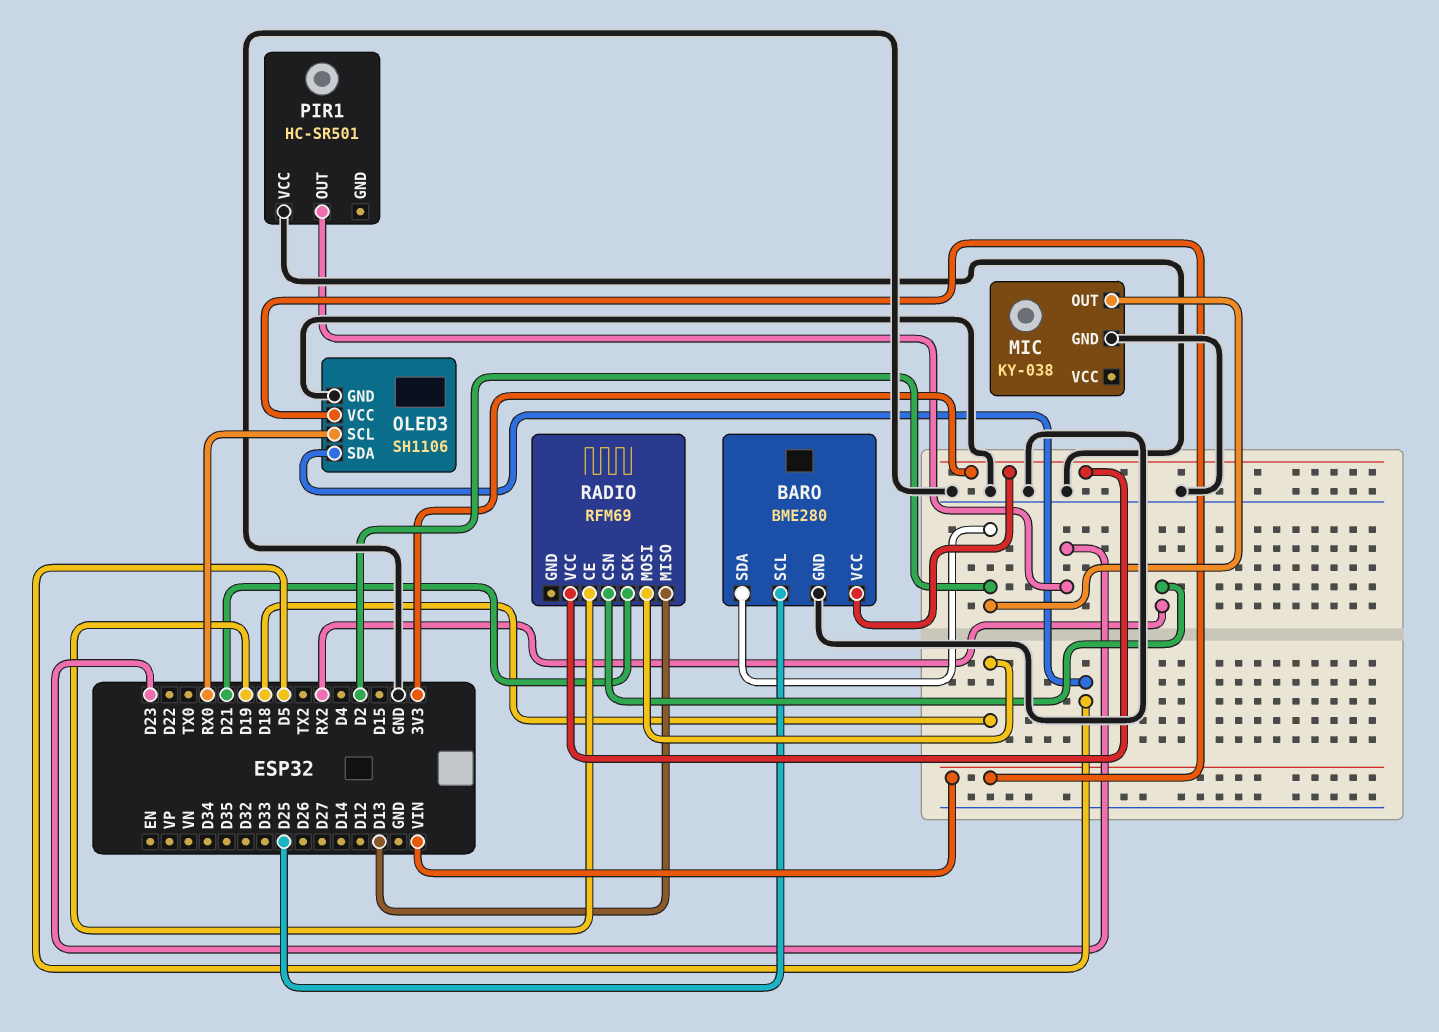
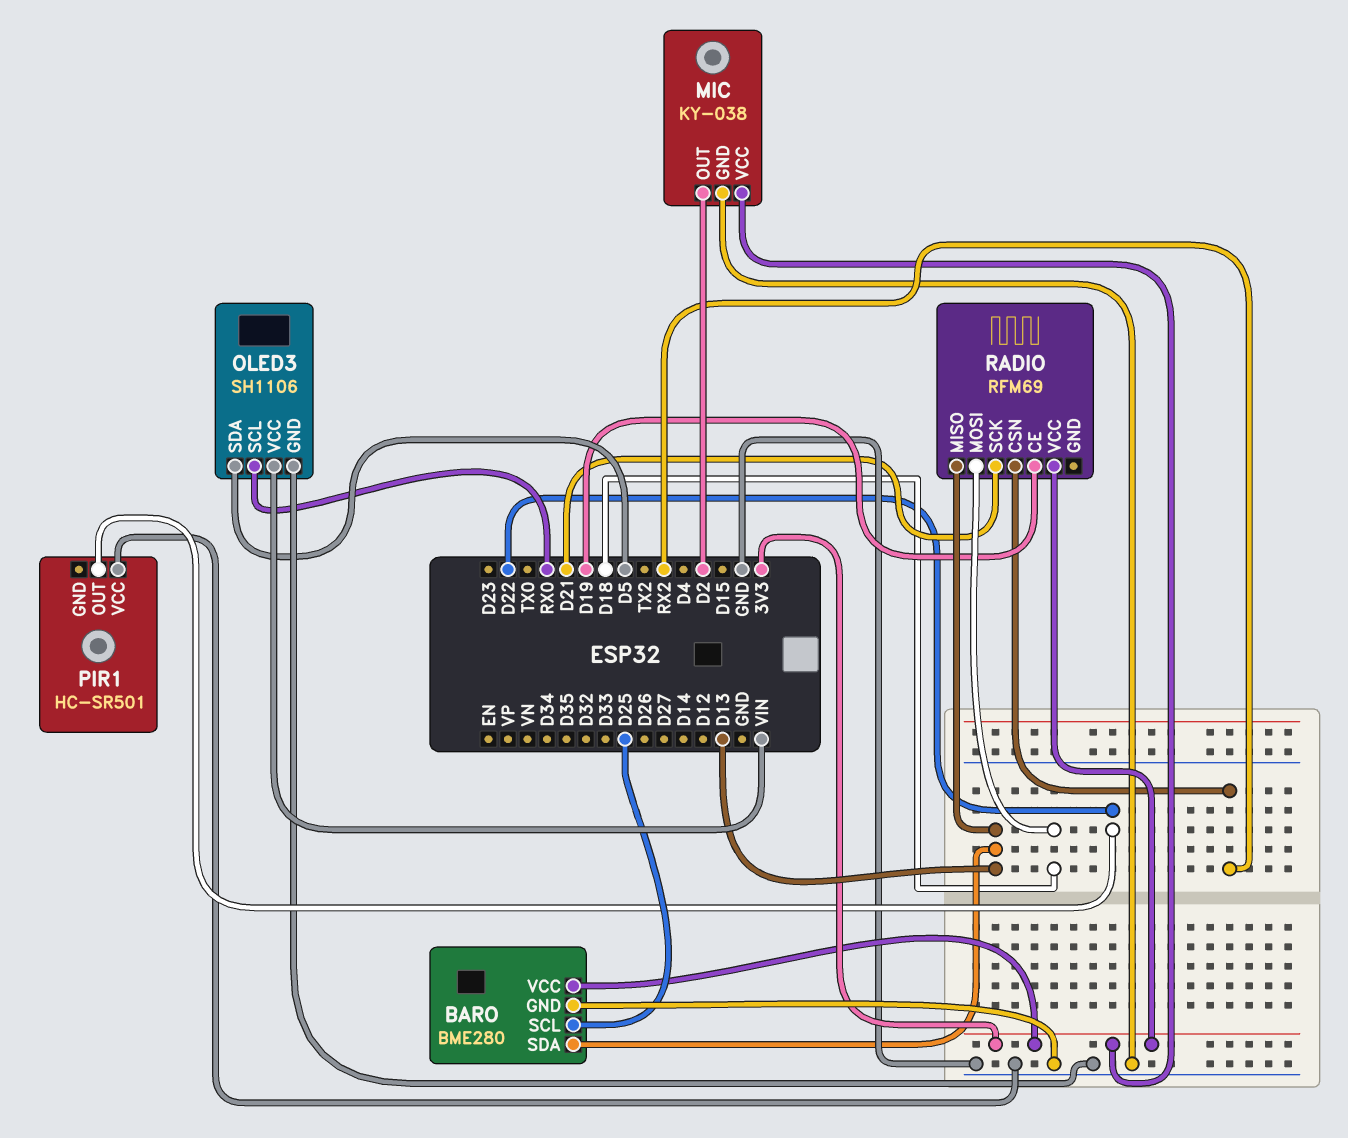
BARO pin SDA: D2 -> D13
MIC pin VCC: none -> 3V3
PIR1 pin OUT: D23 -> D22

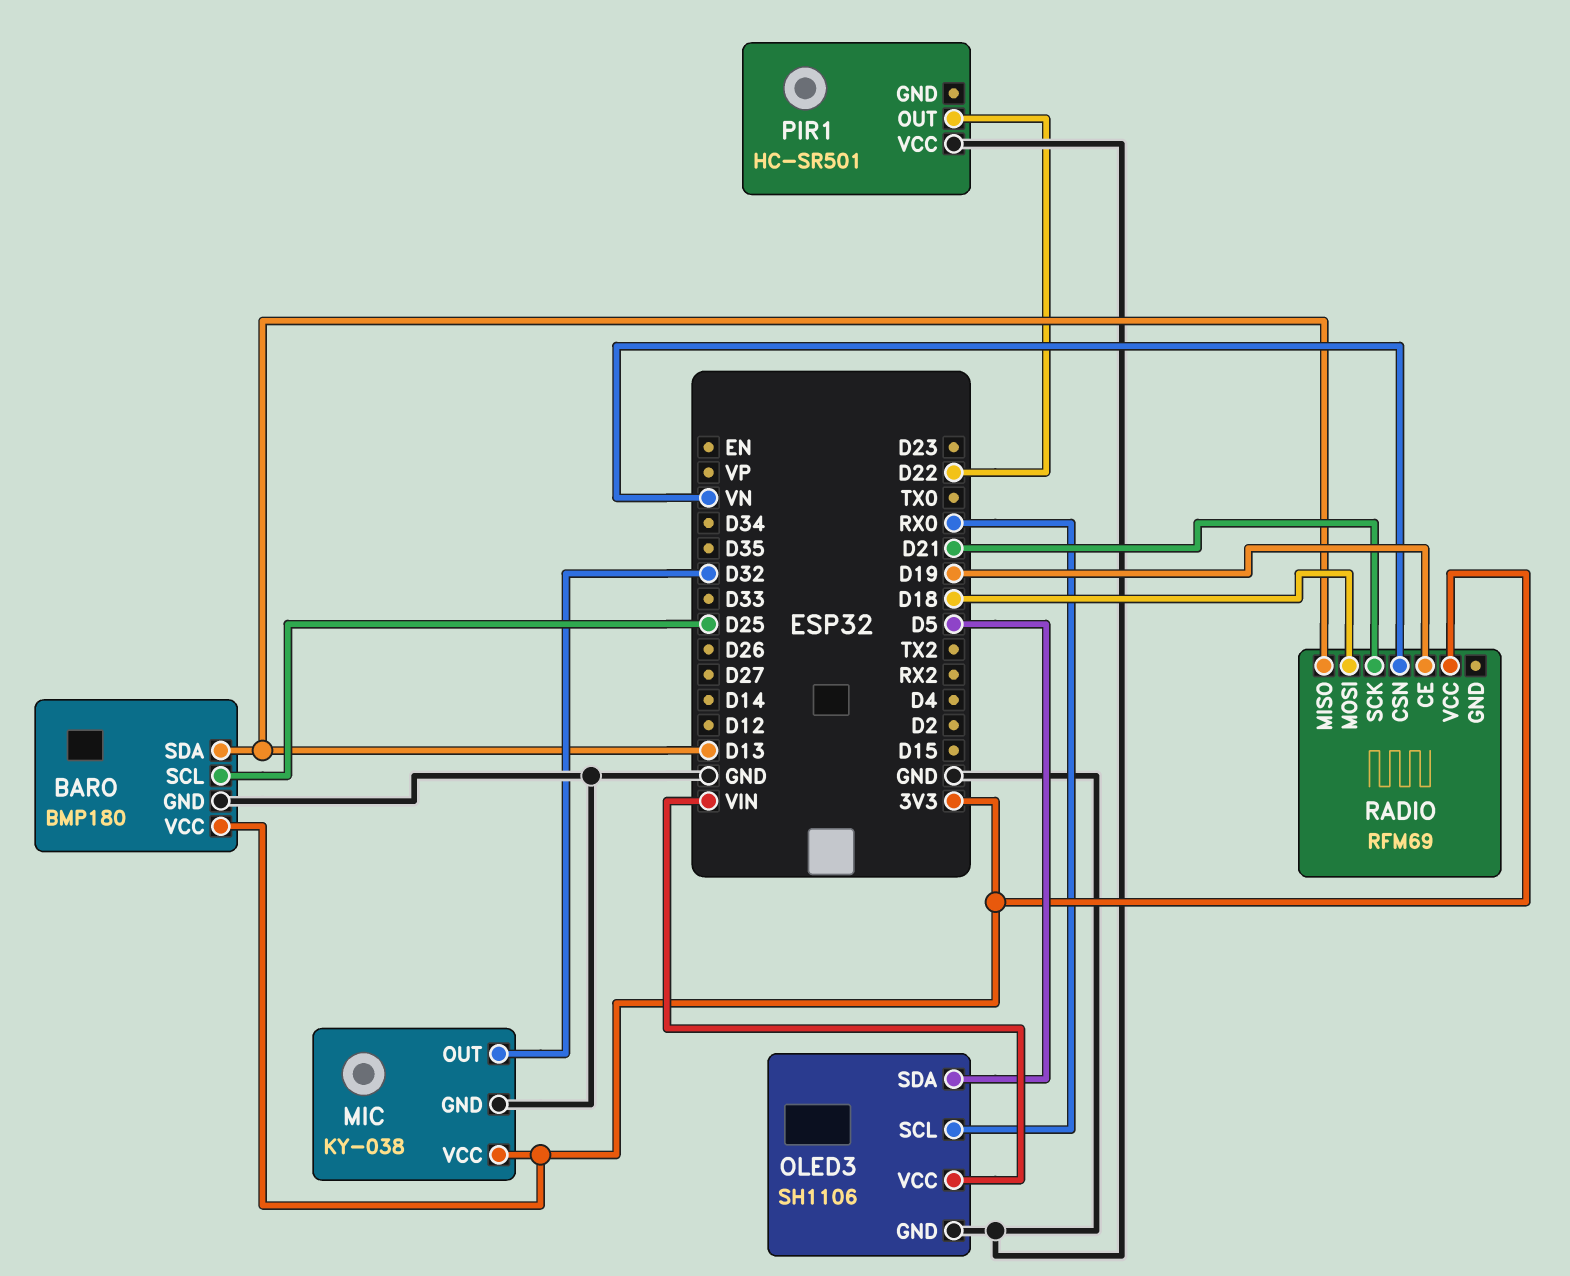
BARO: BME280 -> BMP180
MIC pin OUT: D2 -> D32
RADIO pin CSN: RX2 -> VN

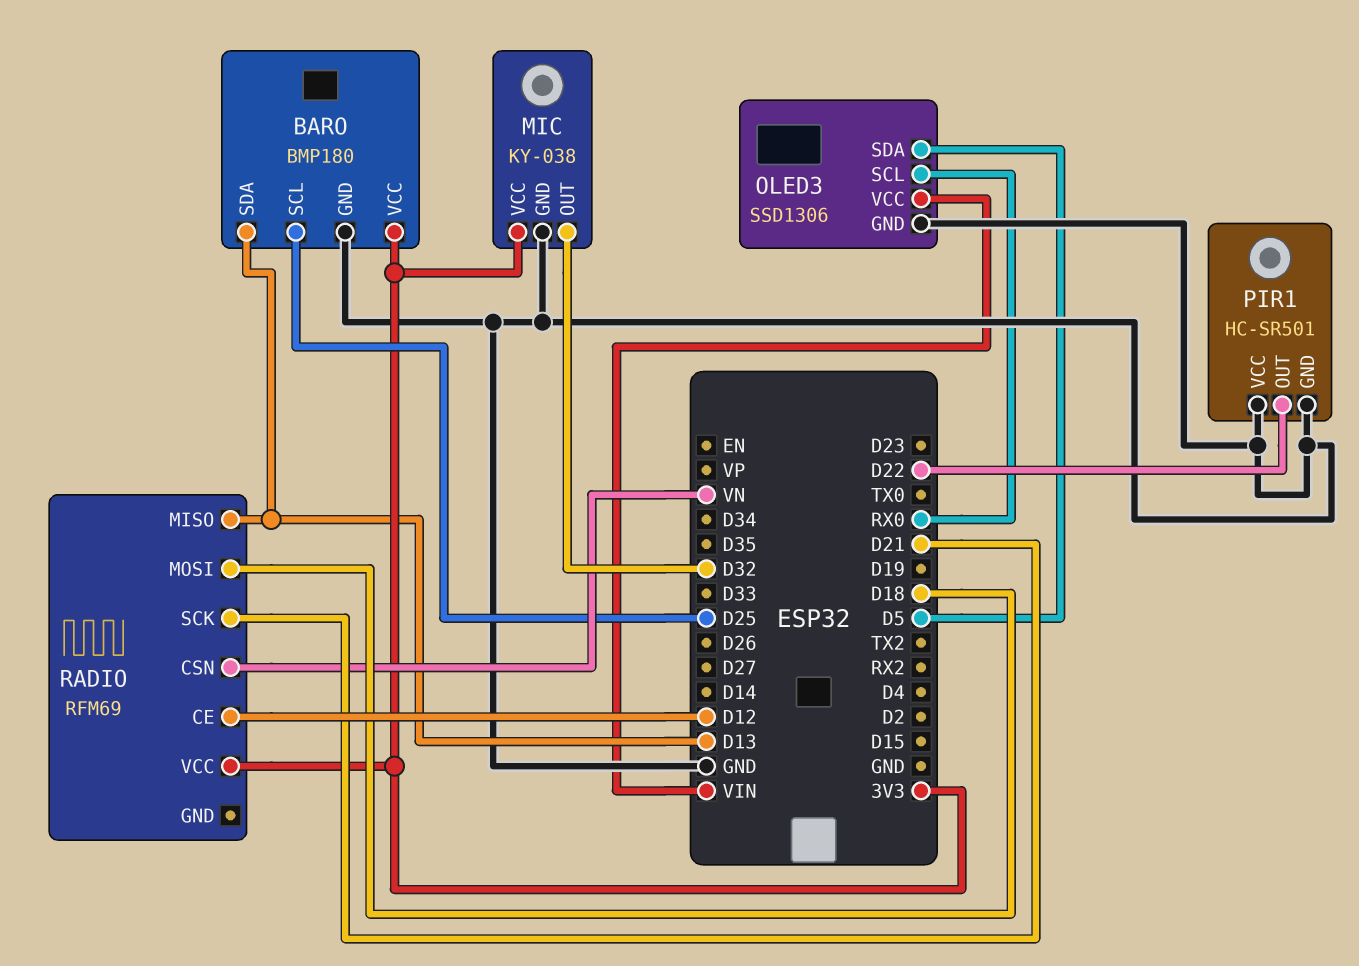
OLED3: SH1106 -> SSD1306
PIR1 pin GND: none -> GND
RADIO pin CE: D19 -> D12

